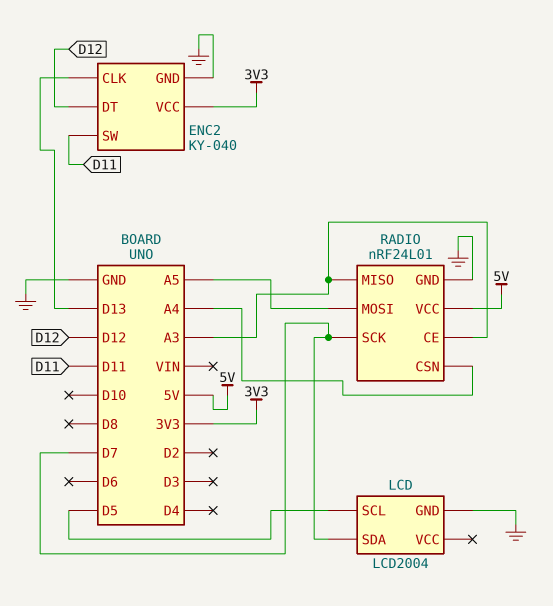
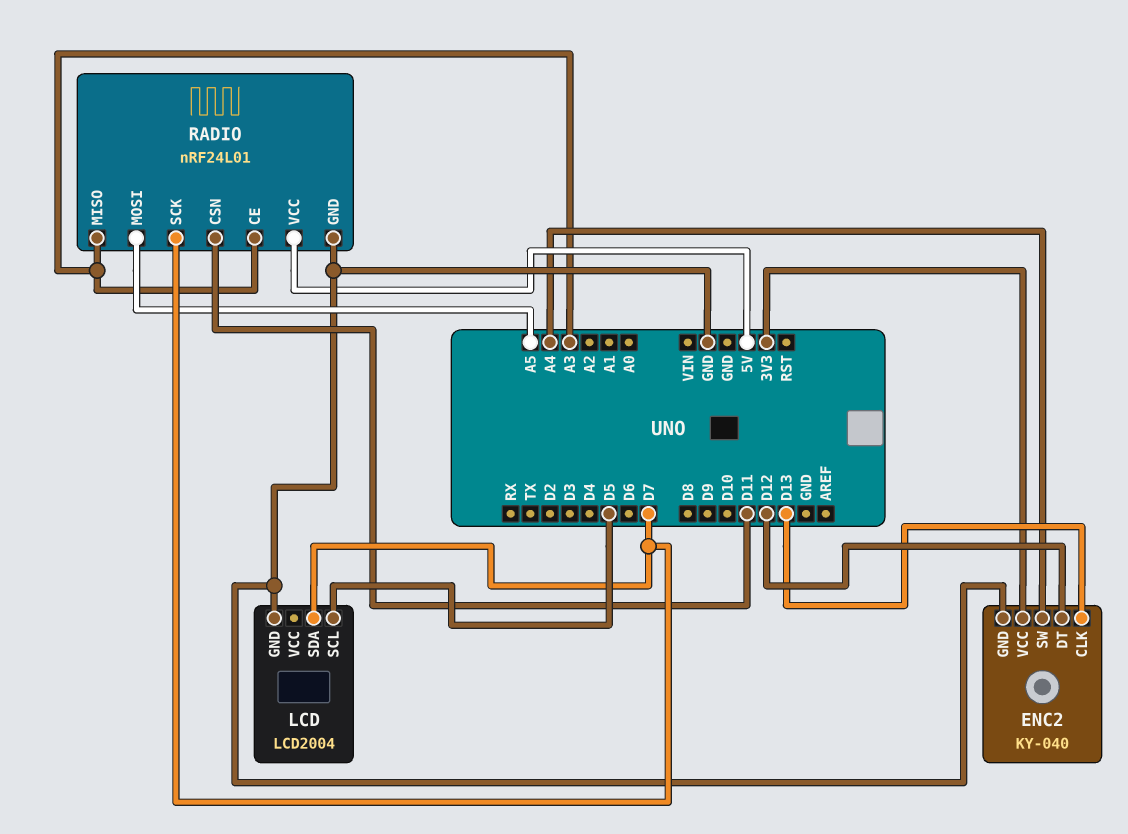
ENC2 pin SW: D11 -> A4
RADIO pin CSN: A4 -> D11

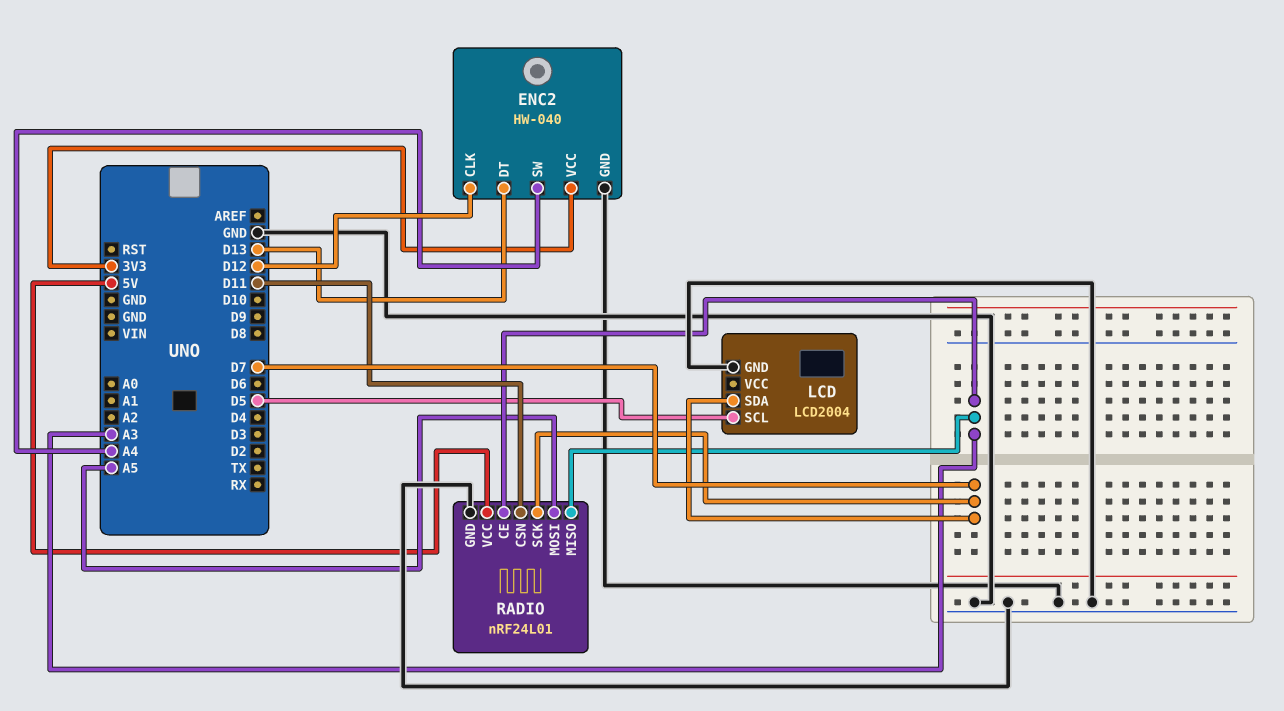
ENC2: KY-040 -> HW-040
ENC2 pin CLK: D13 -> D12
ENC2 pin DT: D12 -> D13

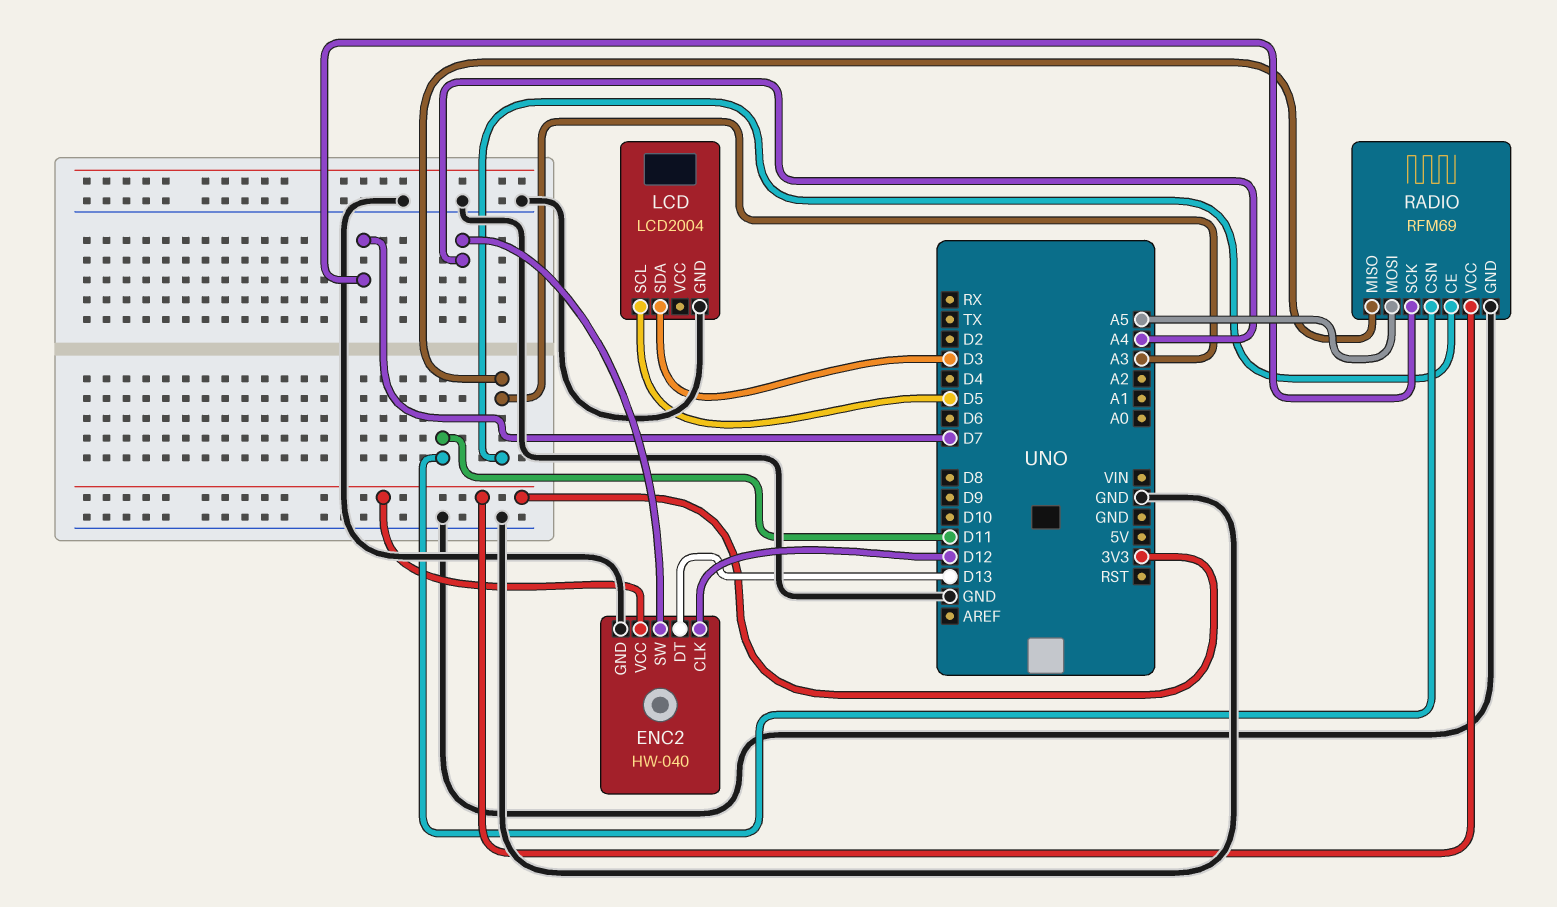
LCD pin SDA: D7 -> D3
RADIO: nRF24L01 -> RFM69
RADIO pin VCC: 5V -> 3V3

